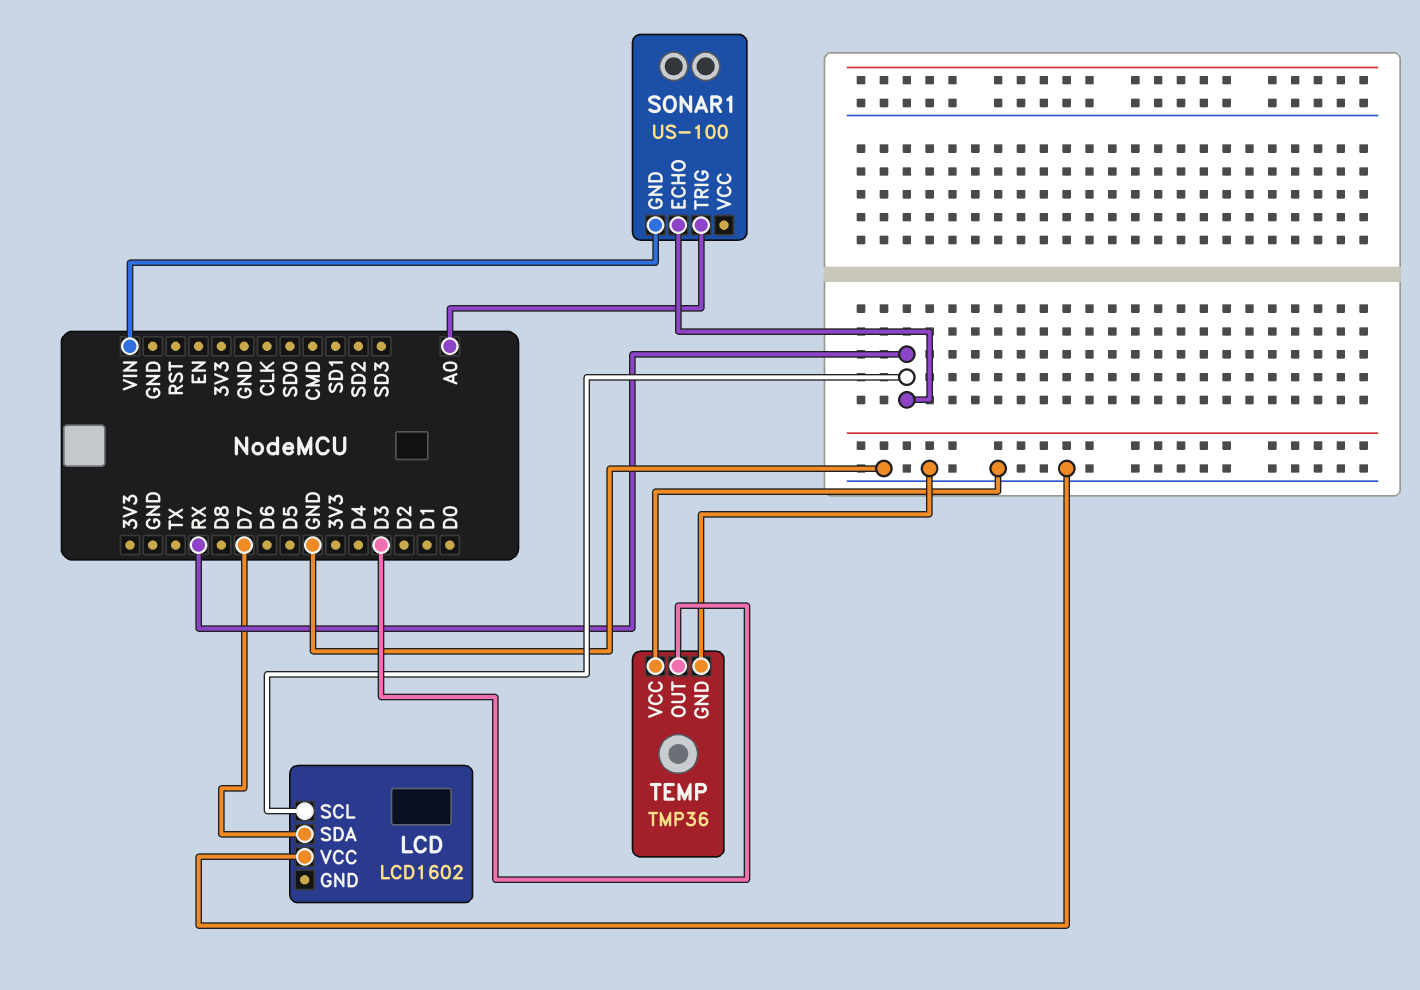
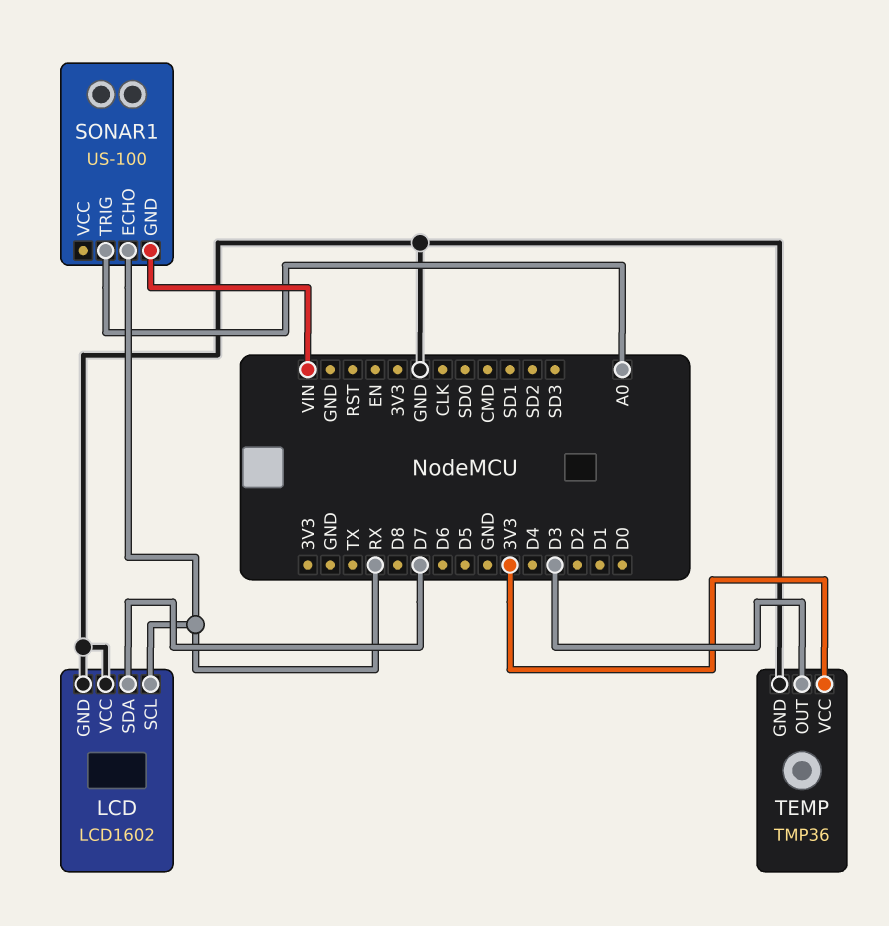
LCD pin GND: none -> GND
TEMP pin VCC: GND -> 3V3

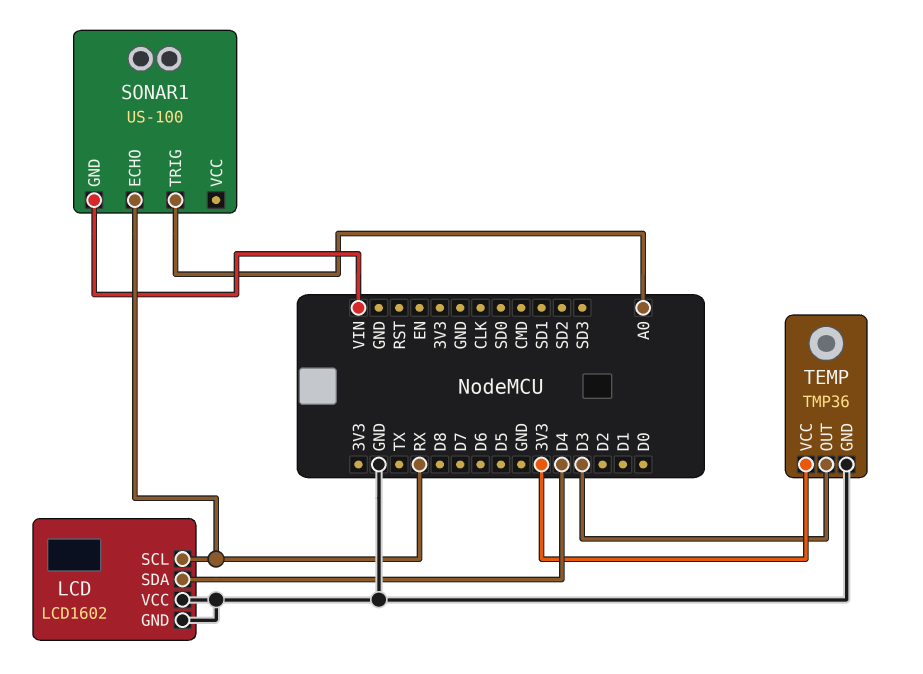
LCD pin SDA: D7 -> D4

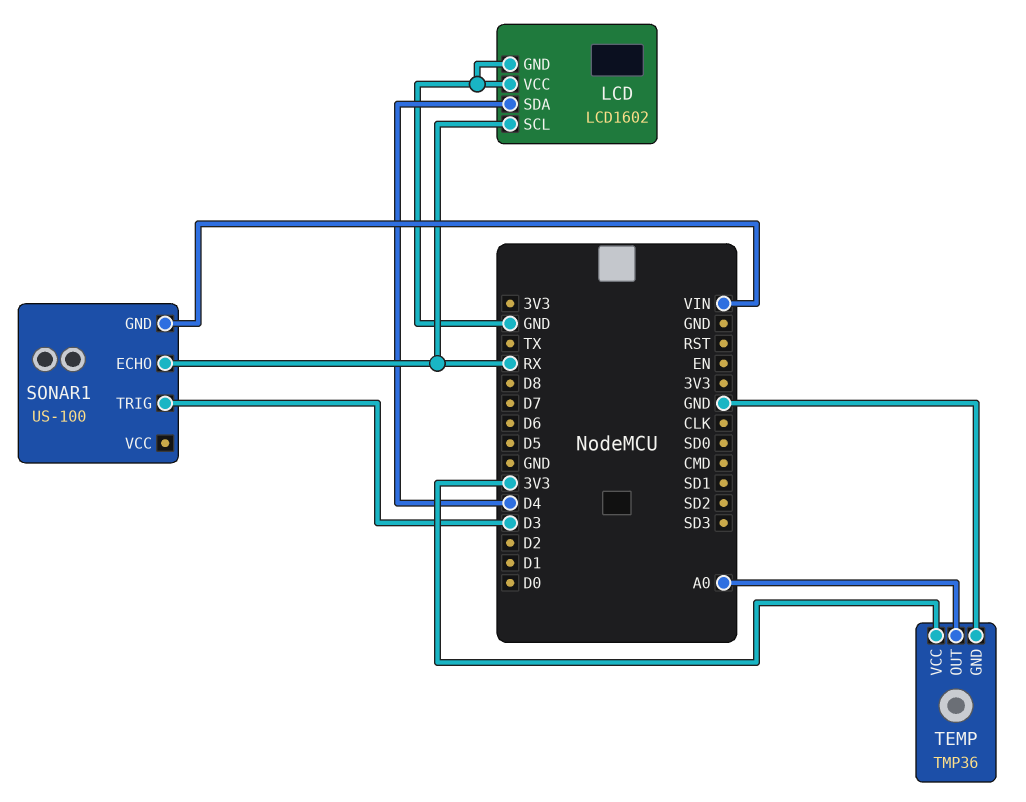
SONAR1 pin TRIG: A0 -> D3
TEMP pin OUT: D3 -> A0

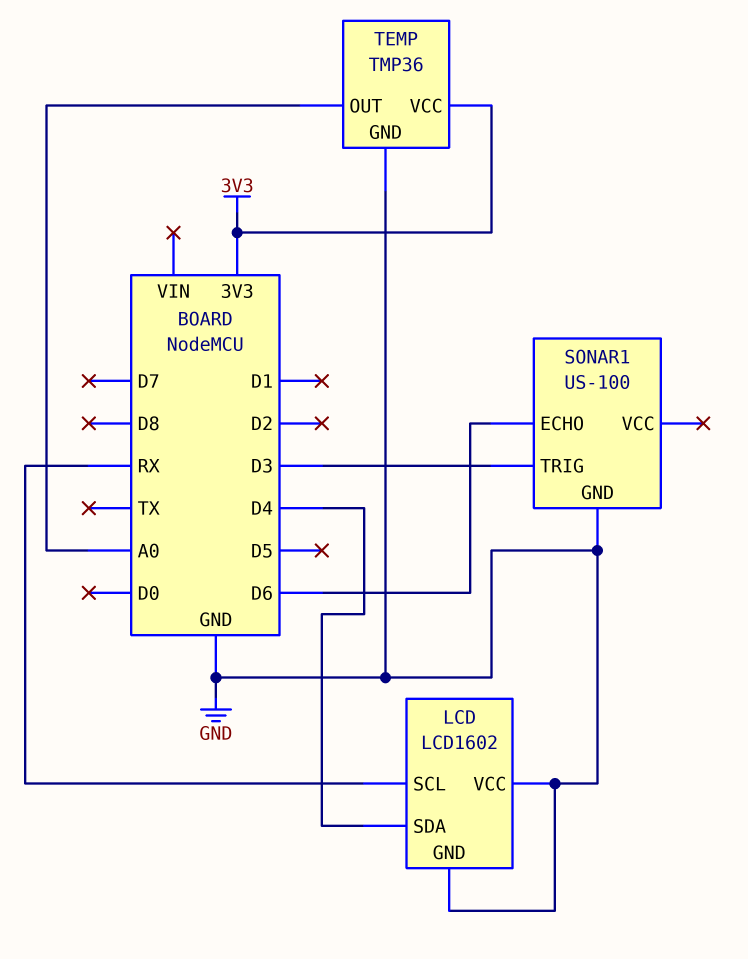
SONAR1 pin ECHO: RX -> D6
SONAR1 pin GND: VIN -> GND

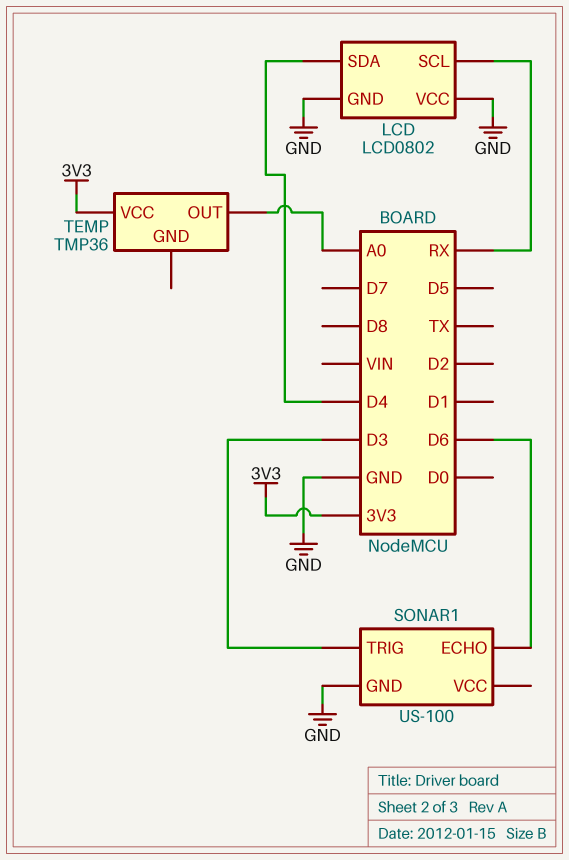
LCD: LCD1602 -> LCD0802
TEMP pin GND: GND -> none

